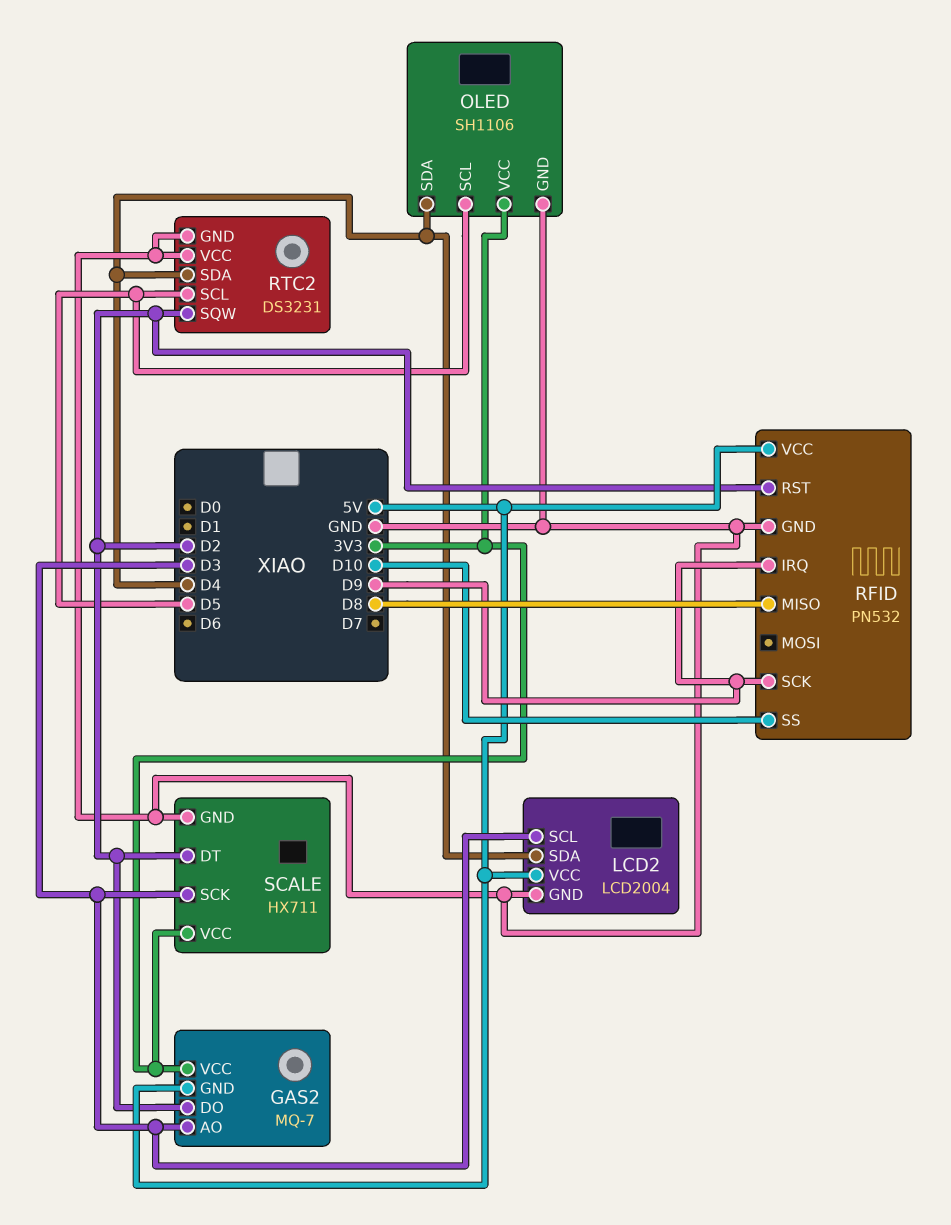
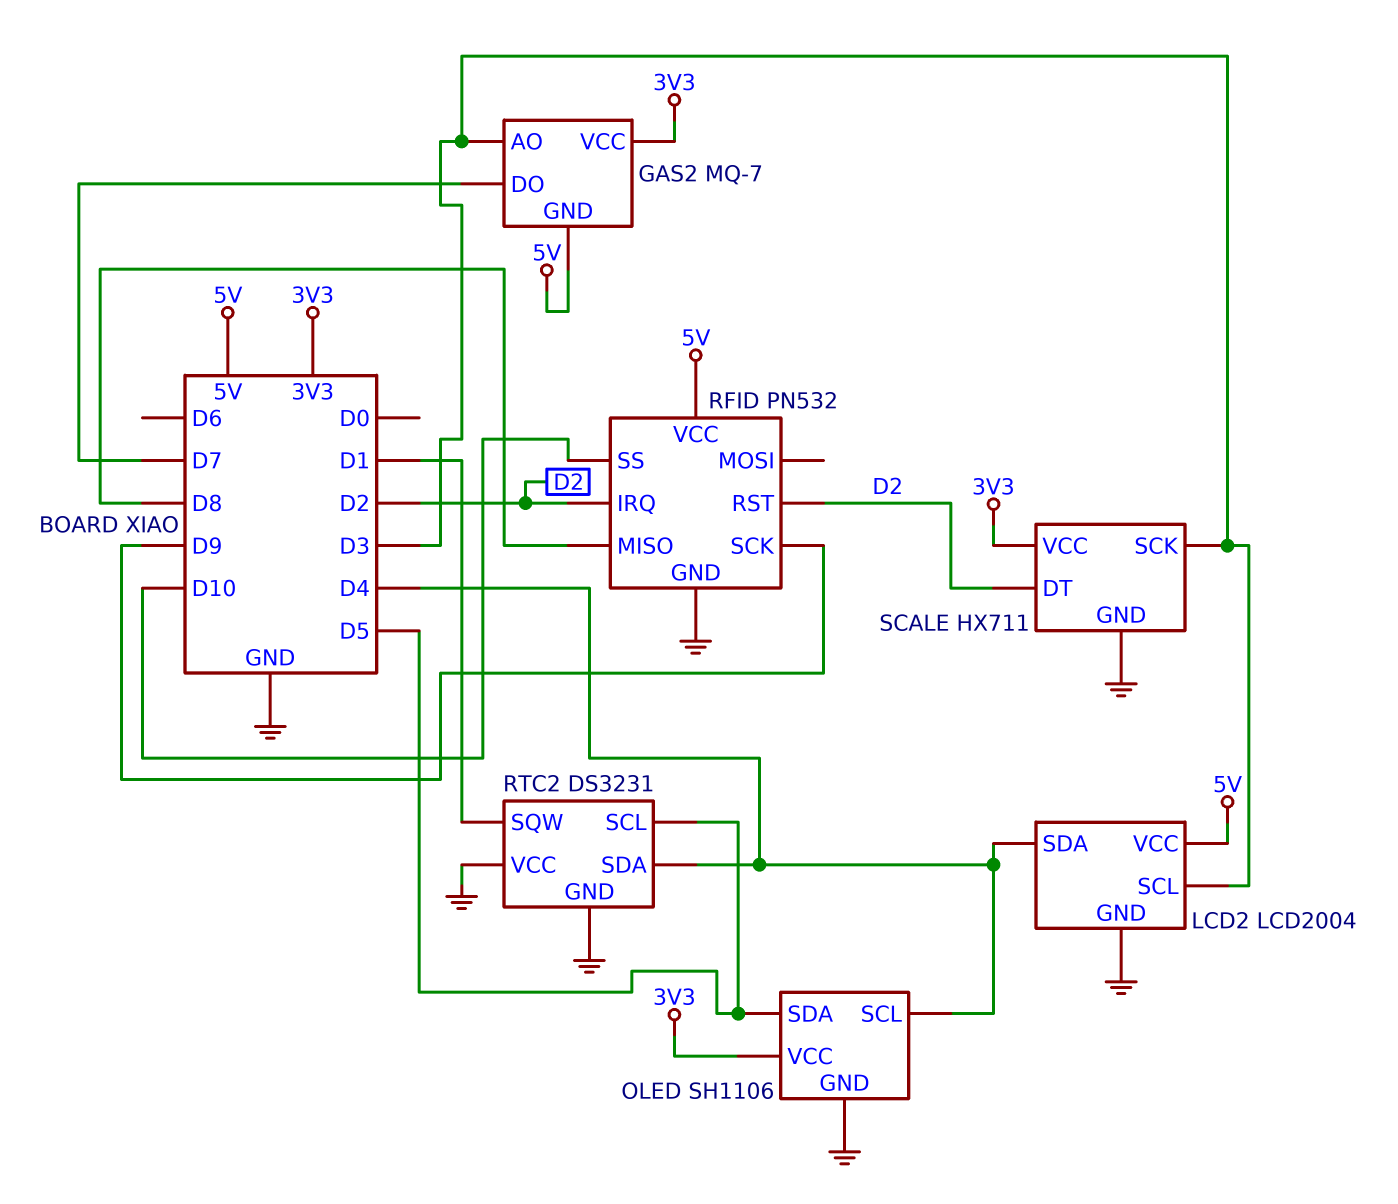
GAS2 pin DO: D2 -> D7
OLED pin SCL: D5 -> D4
OLED pin SDA: D4 -> D5
RFID pin IRQ: D9 -> D2
RTC2 pin SQW: D2 -> D1

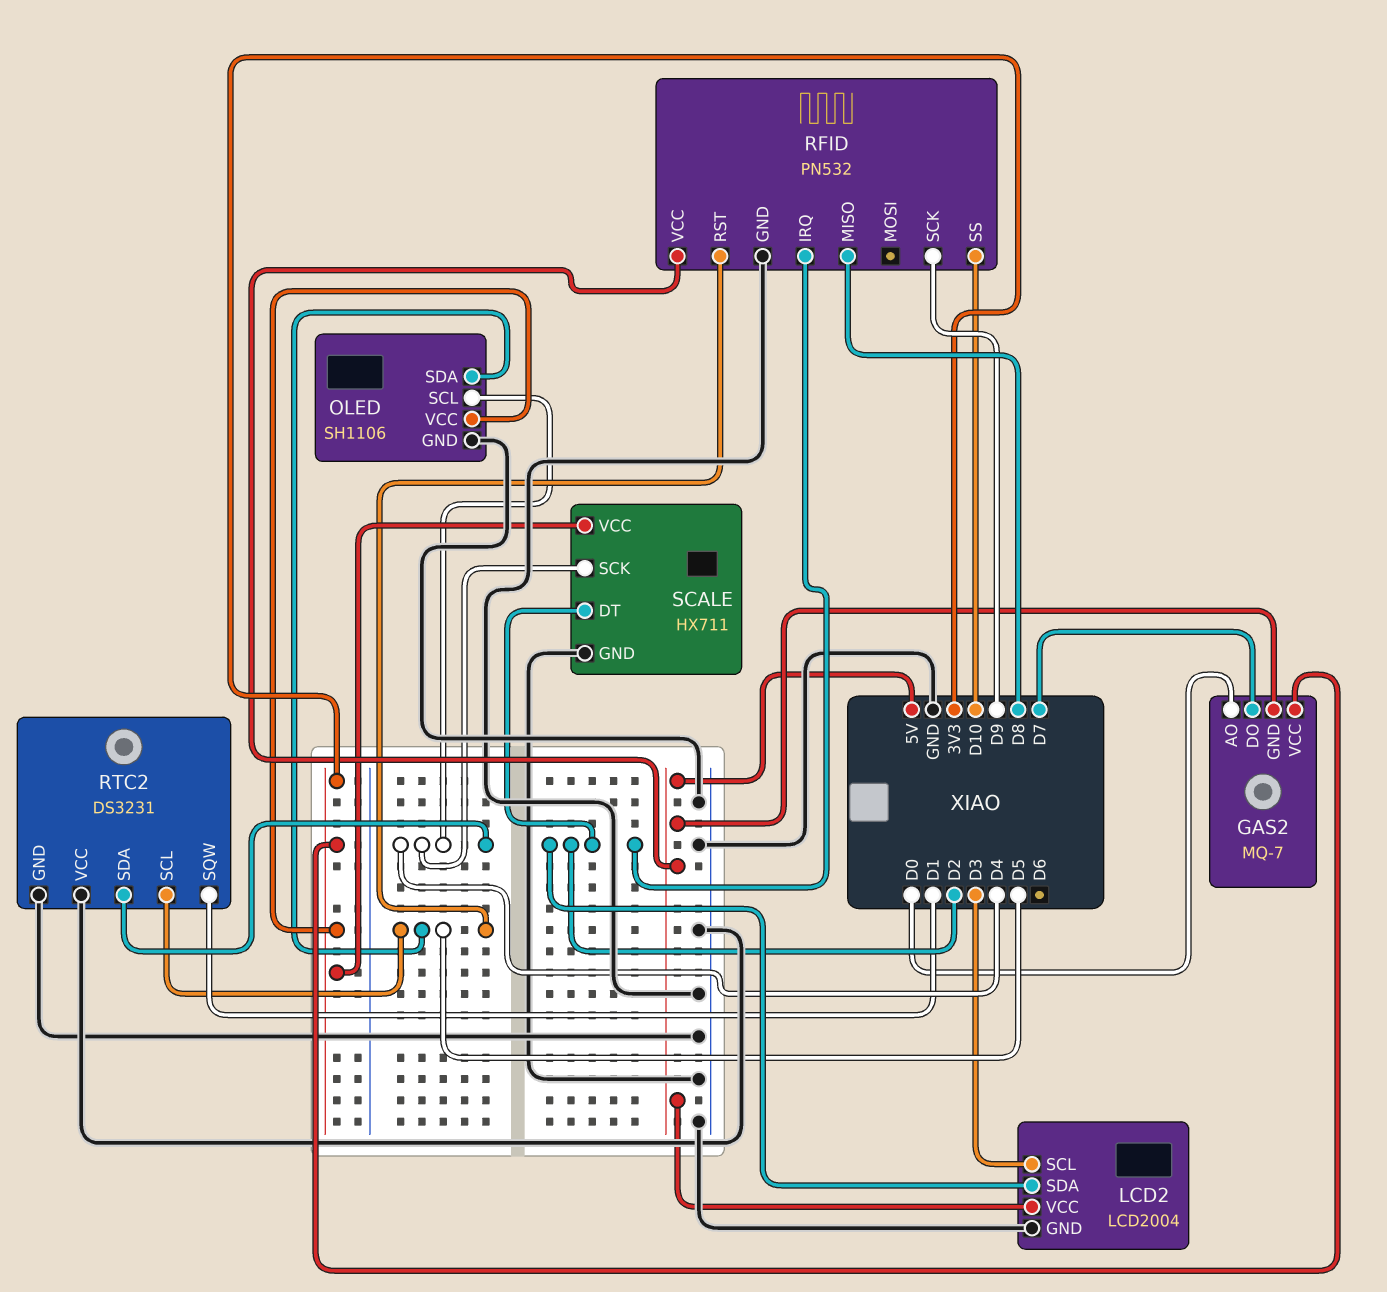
GAS2 pin AO: D3 -> D0
LCD2 pin SDA: D4 -> D2
RFID pin RST: D2 -> D5
SCALE pin SCK: D3 -> D4

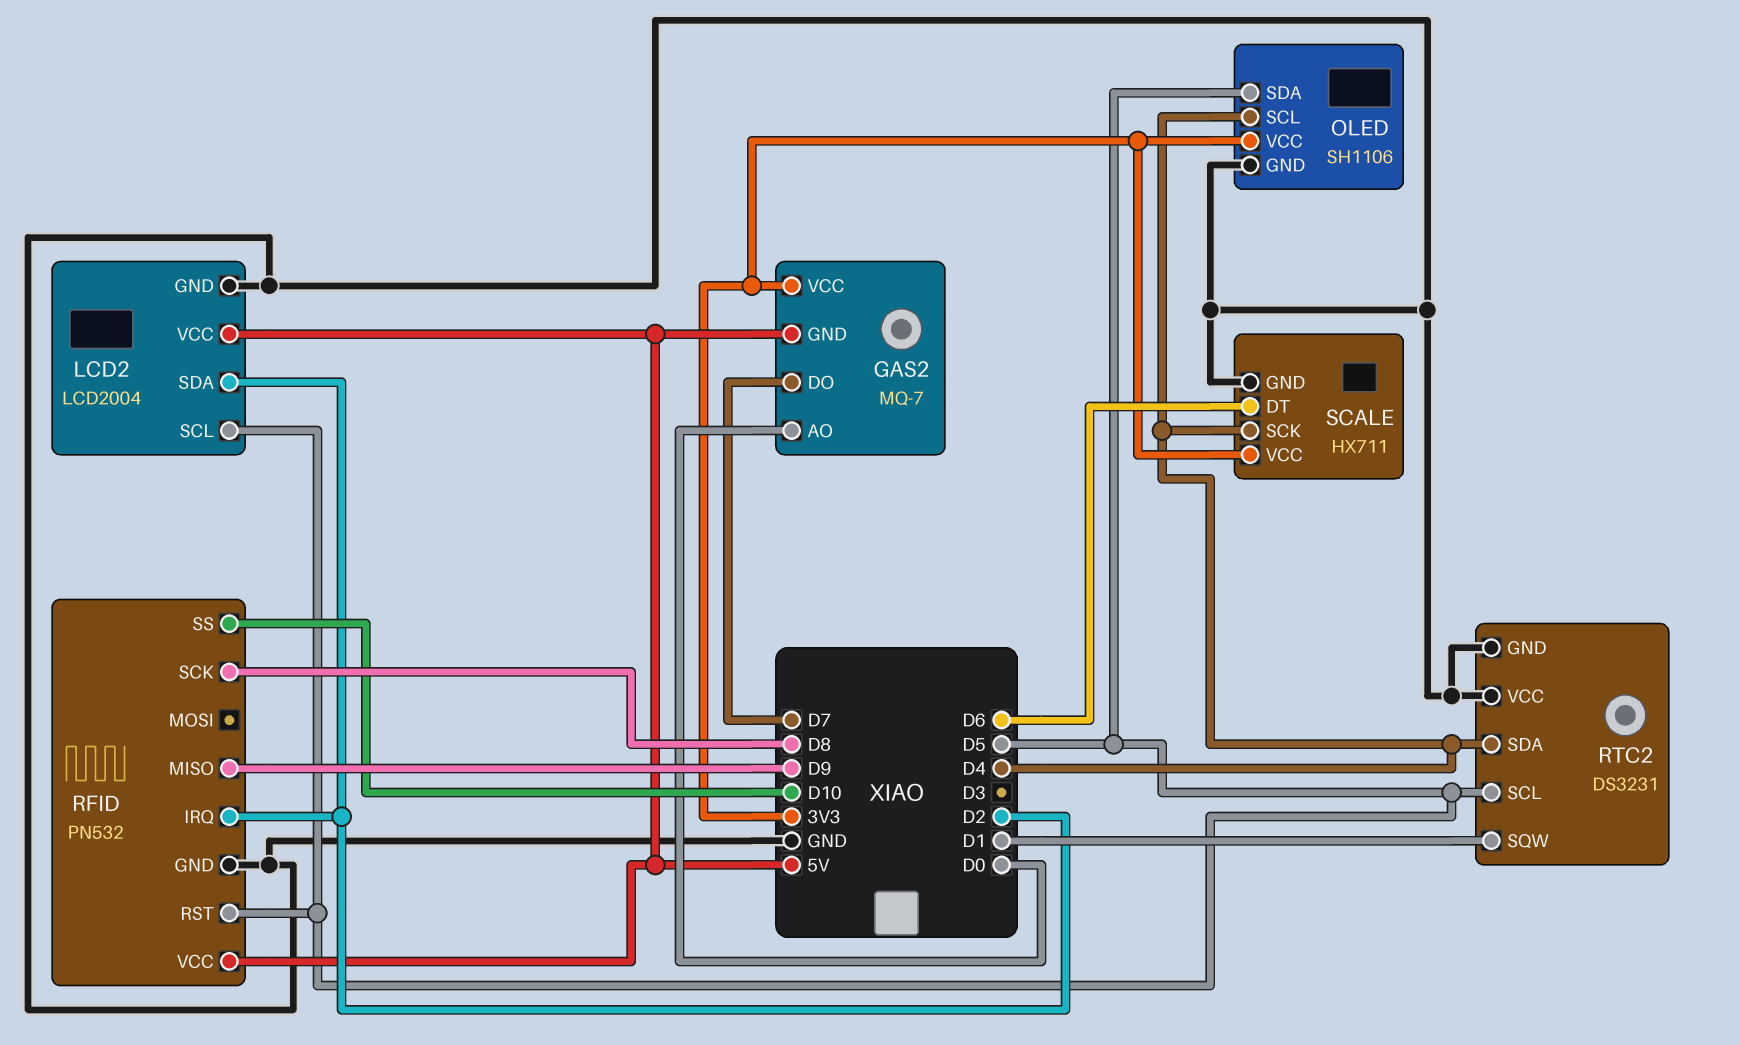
LCD2 pin SCL: D3 -> D5
RFID pin MISO: D8 -> D9
RFID pin SCK: D9 -> D8
SCALE pin DT: D2 -> D6

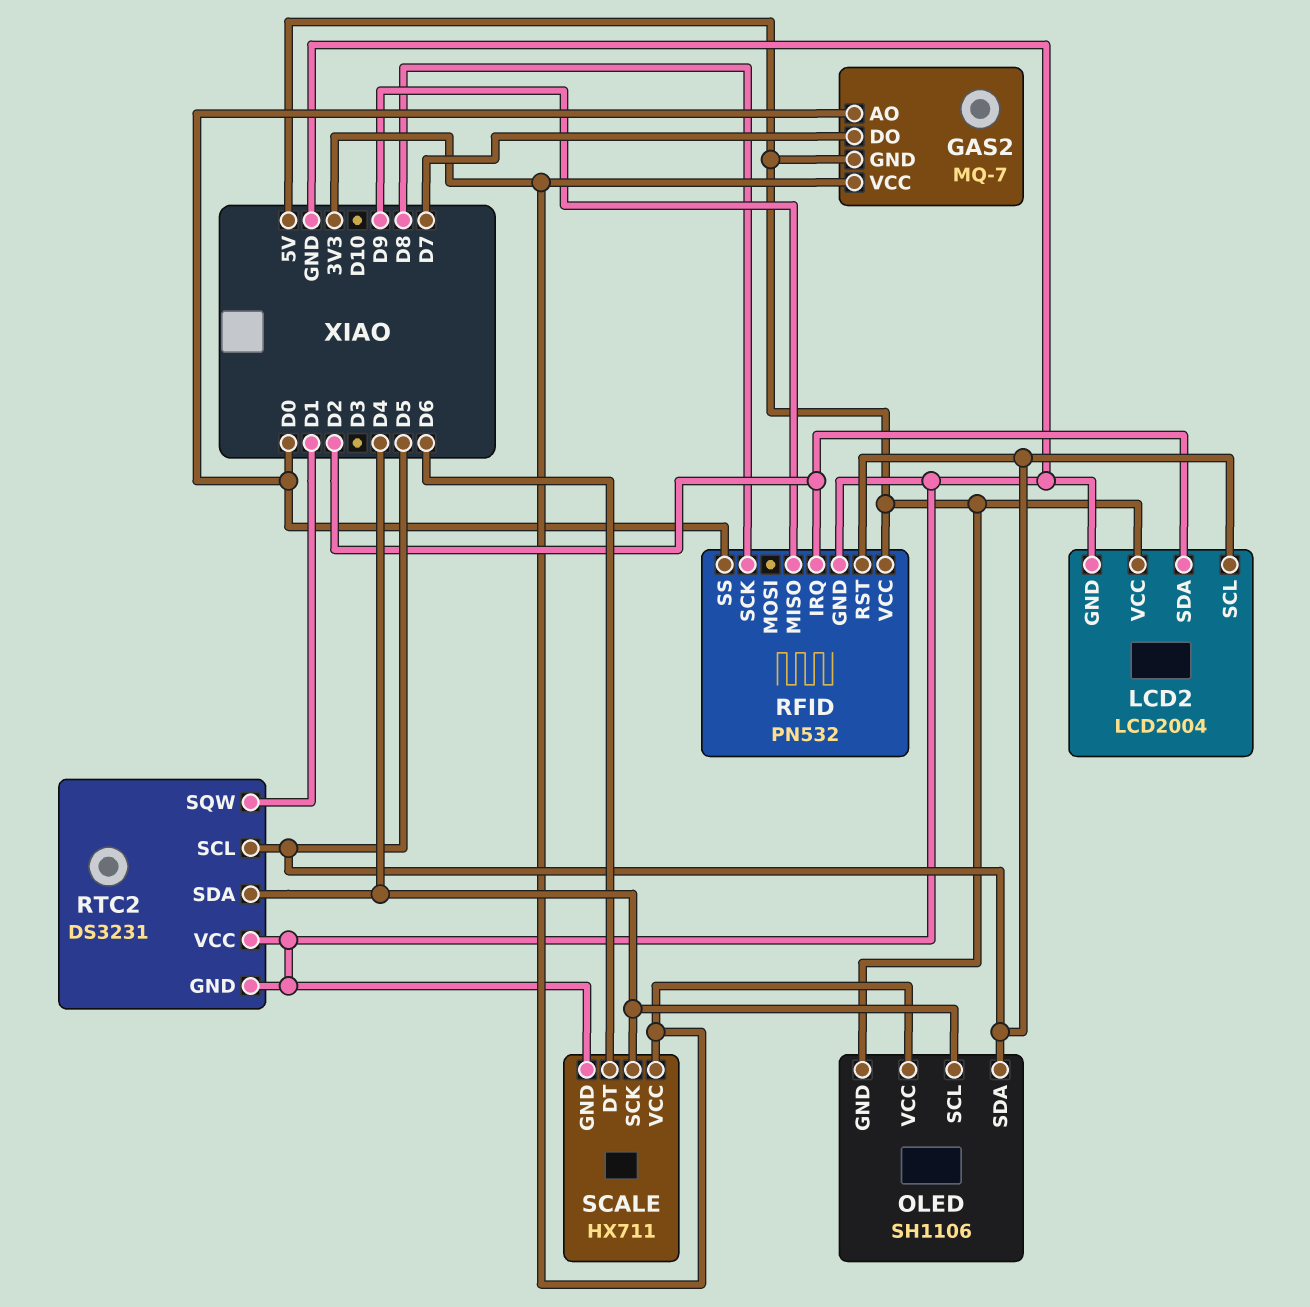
OLED pin GND: GND -> 5V
RFID pin SS: D10 -> D0

